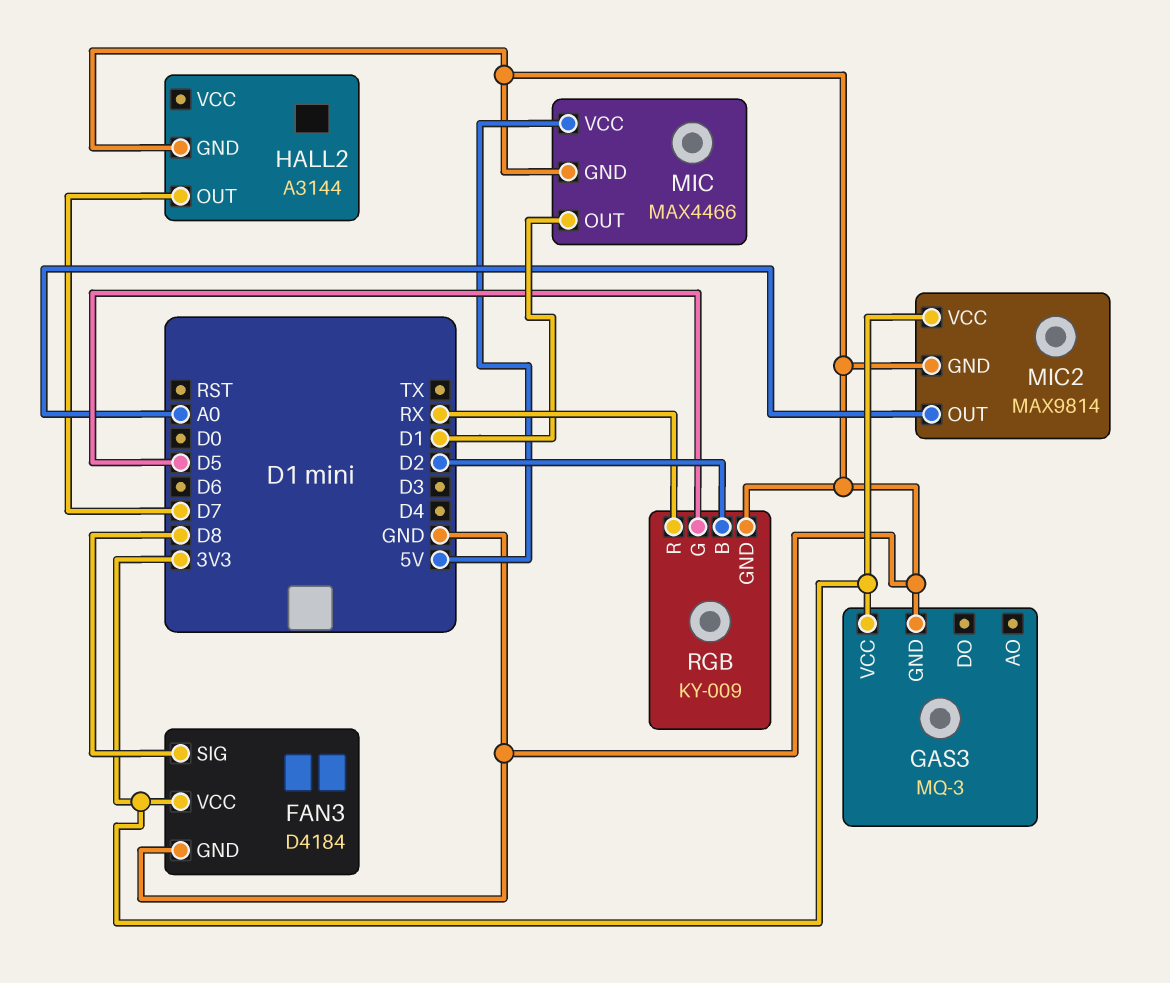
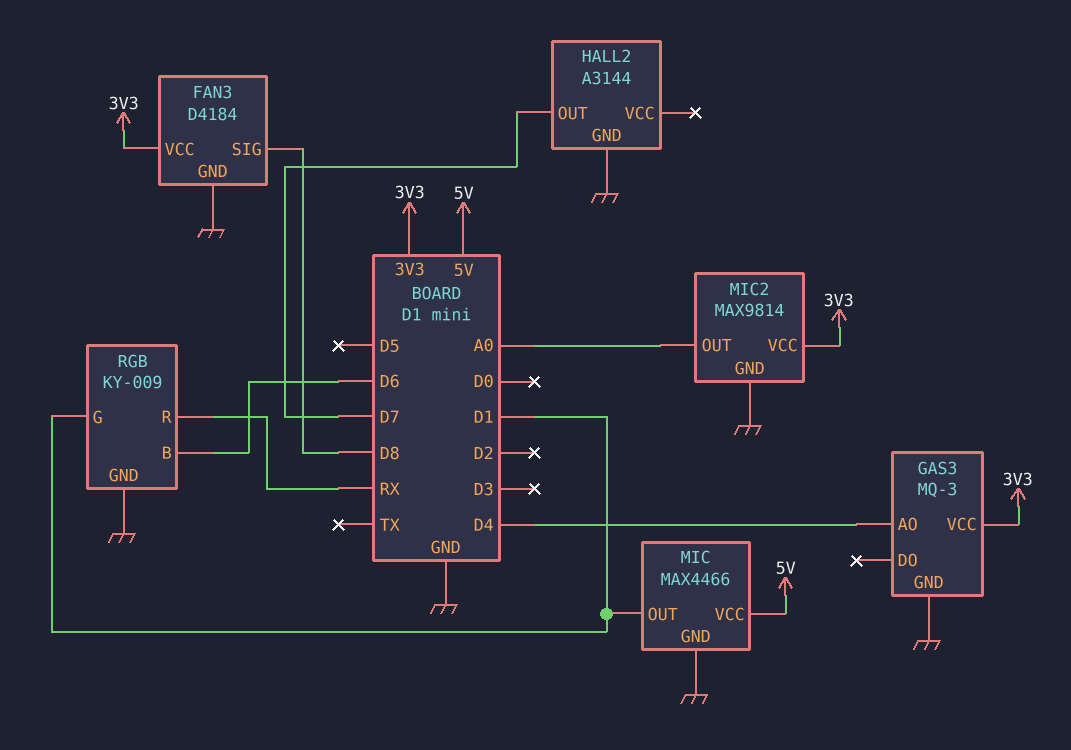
GAS3 pin AO: none -> D4
RGB pin B: D2 -> D6
RGB pin G: D5 -> D1

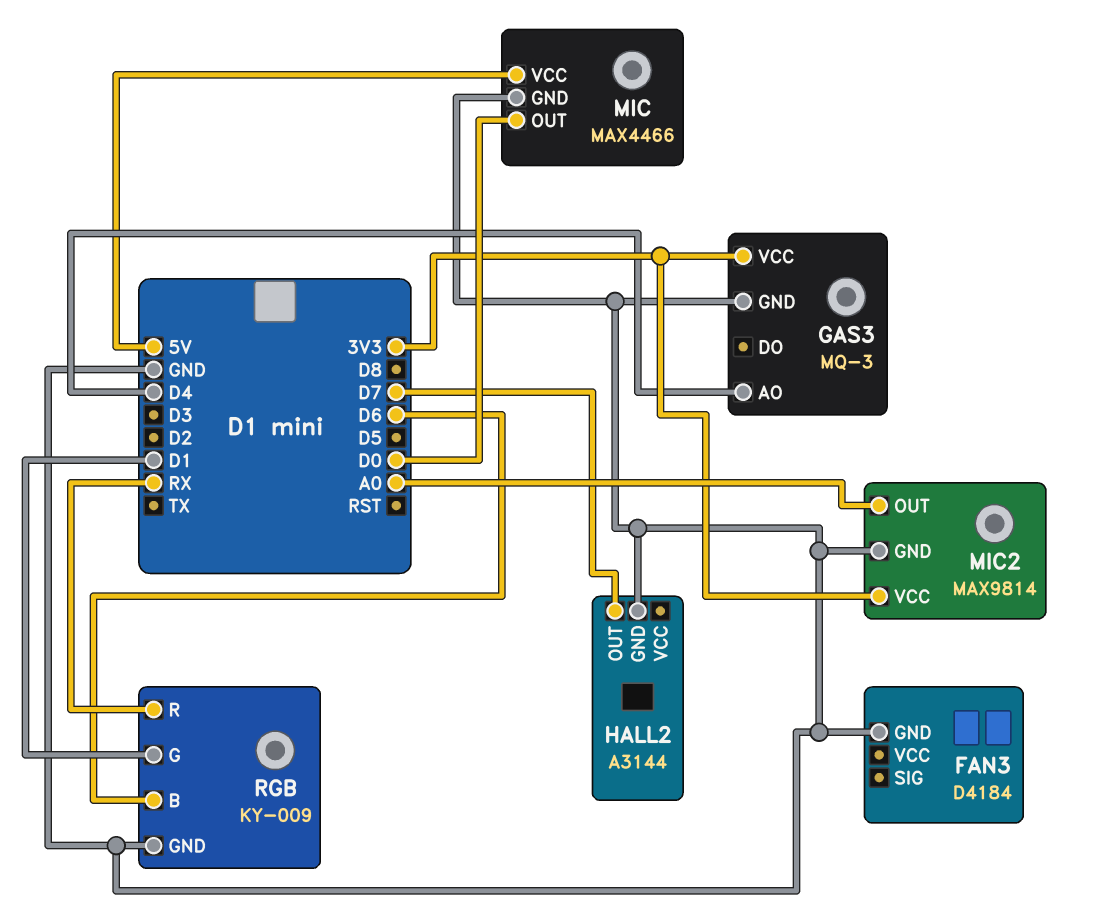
FAN3 pin SIG: D8 -> none
FAN3 pin VCC: 3V3 -> none
MIC pin OUT: D1 -> D0

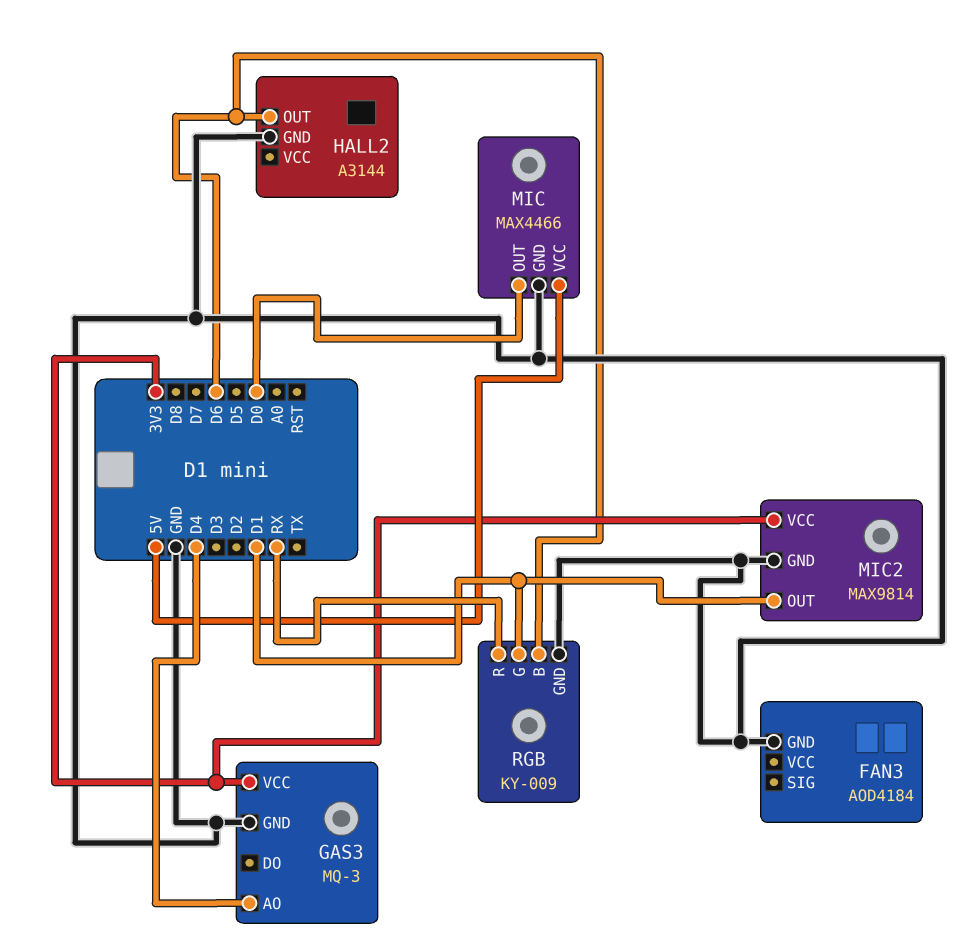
FAN3: D4184 -> AOD4184
HALL2 pin OUT: D7 -> D6
MIC2 pin OUT: A0 -> D1

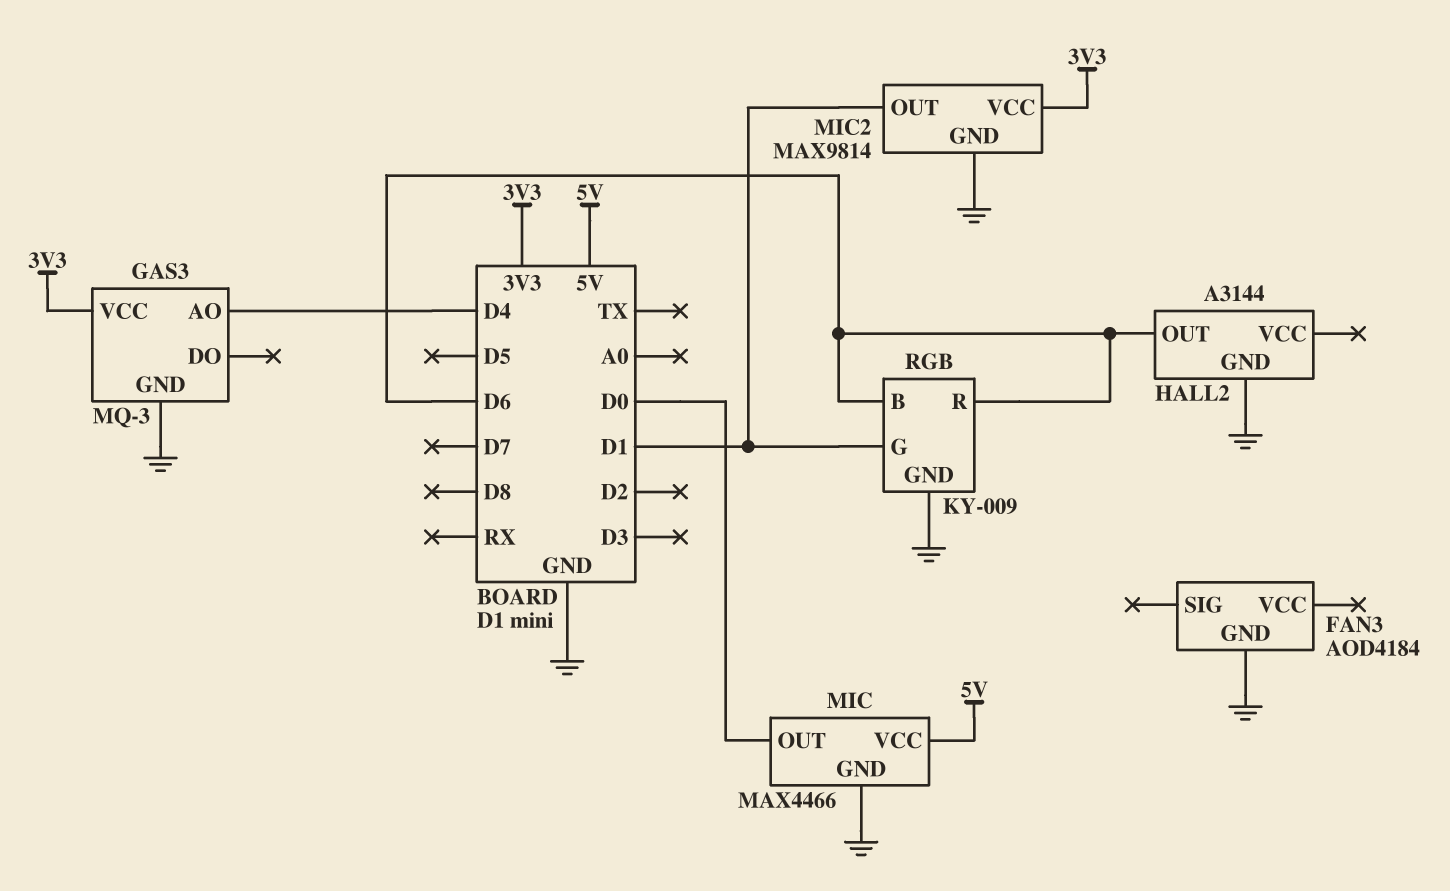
RGB pin R: RX -> D6

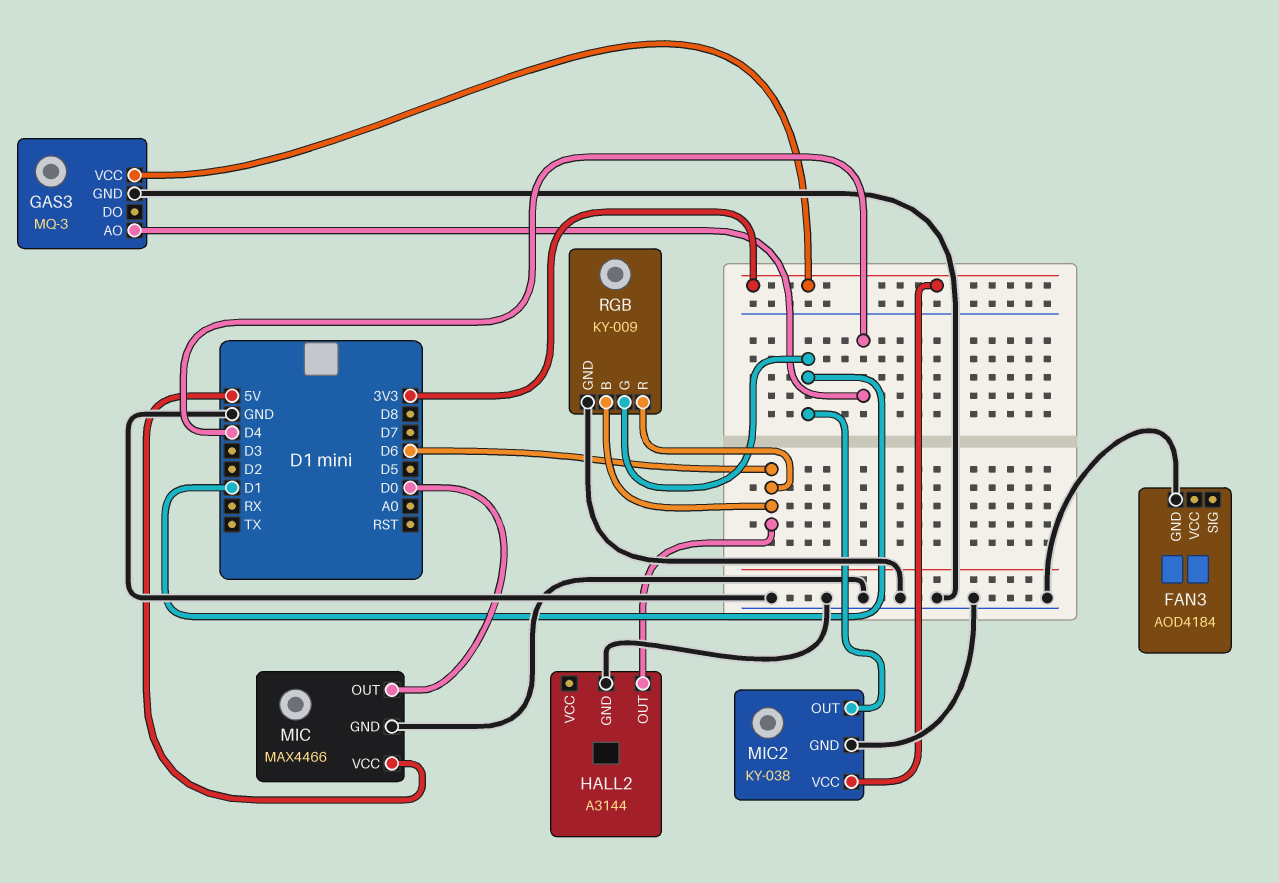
MIC2: MAX9814 -> KY-038

